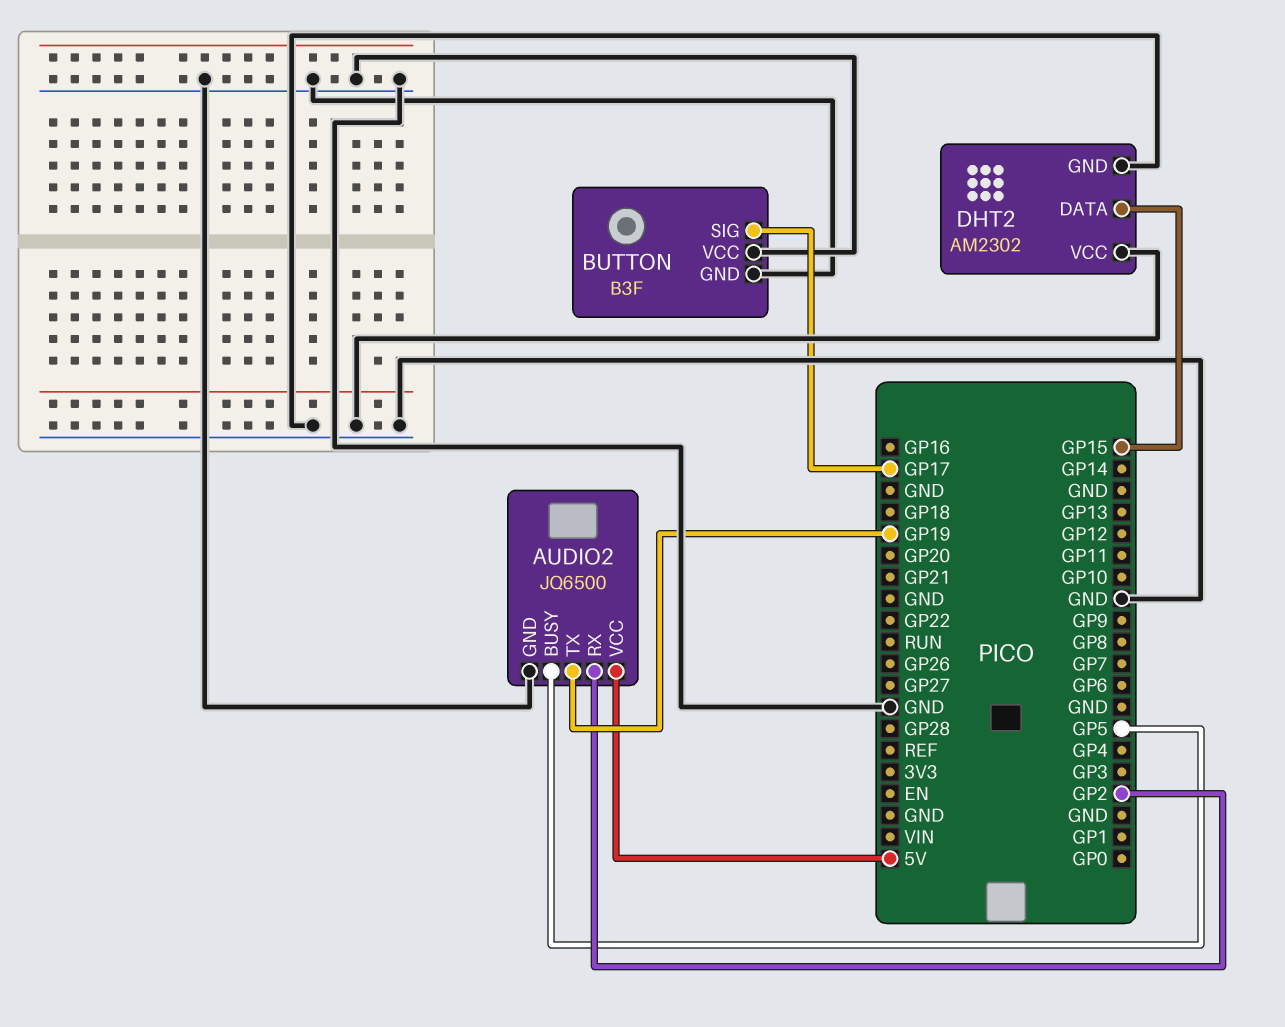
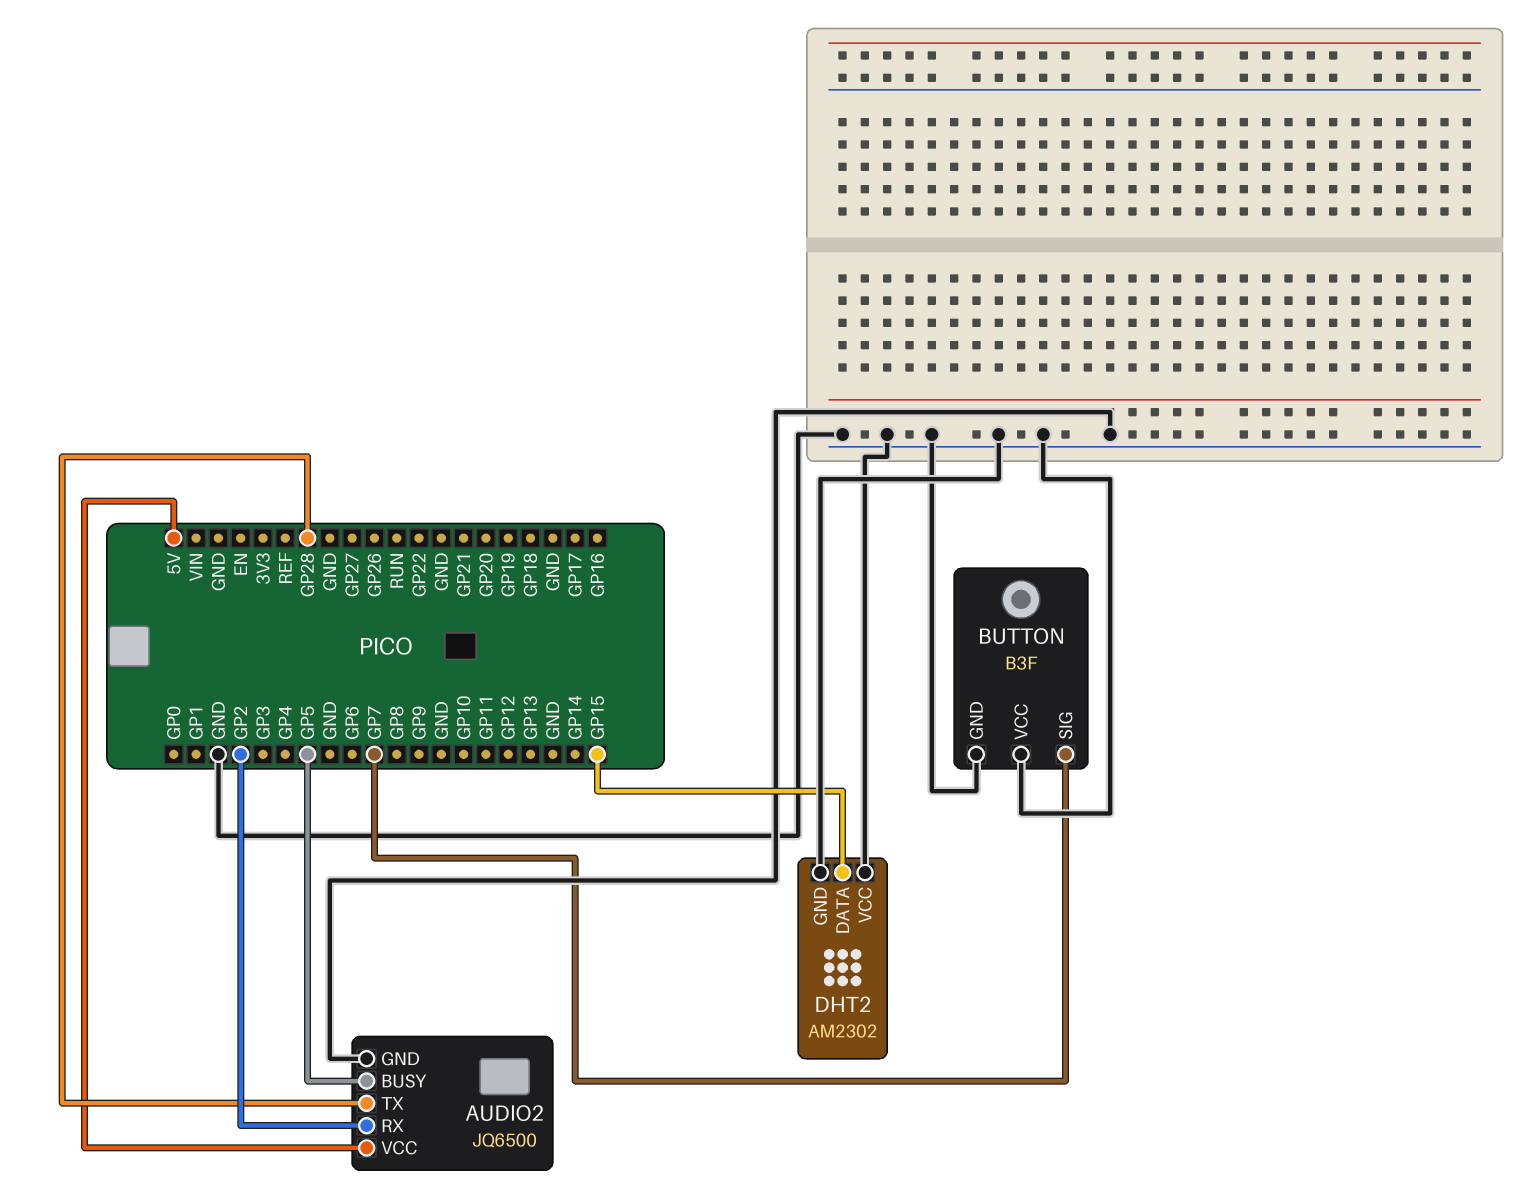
AUDIO2 pin TX: GP19 -> GP28
BUTTON pin SIG: GP17 -> GP7

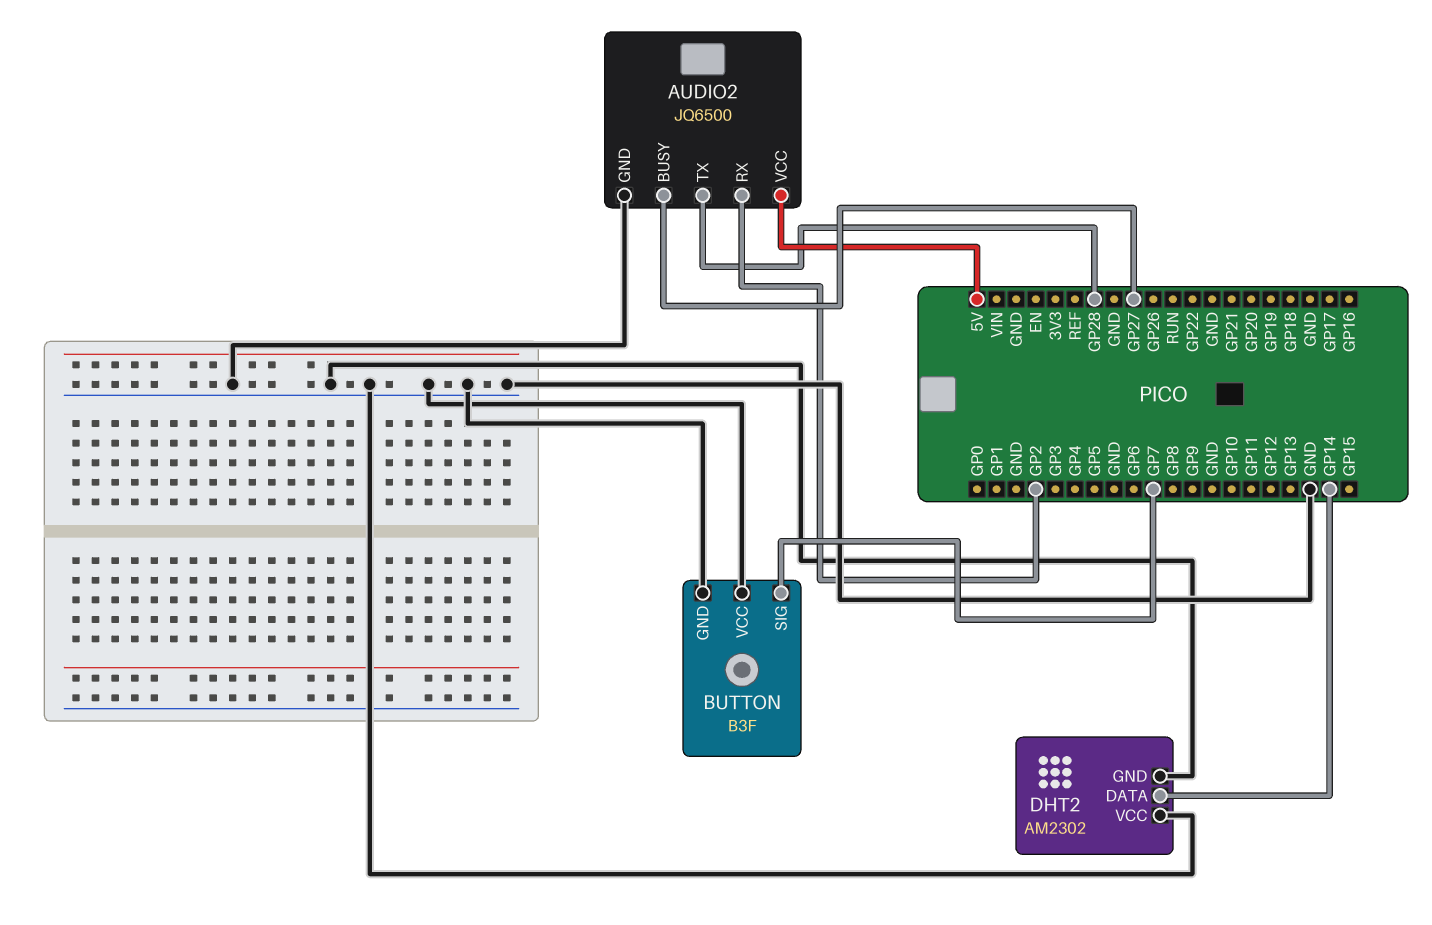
AUDIO2 pin BUSY: GP5 -> GP27
DHT2 pin DATA: GP15 -> GP14

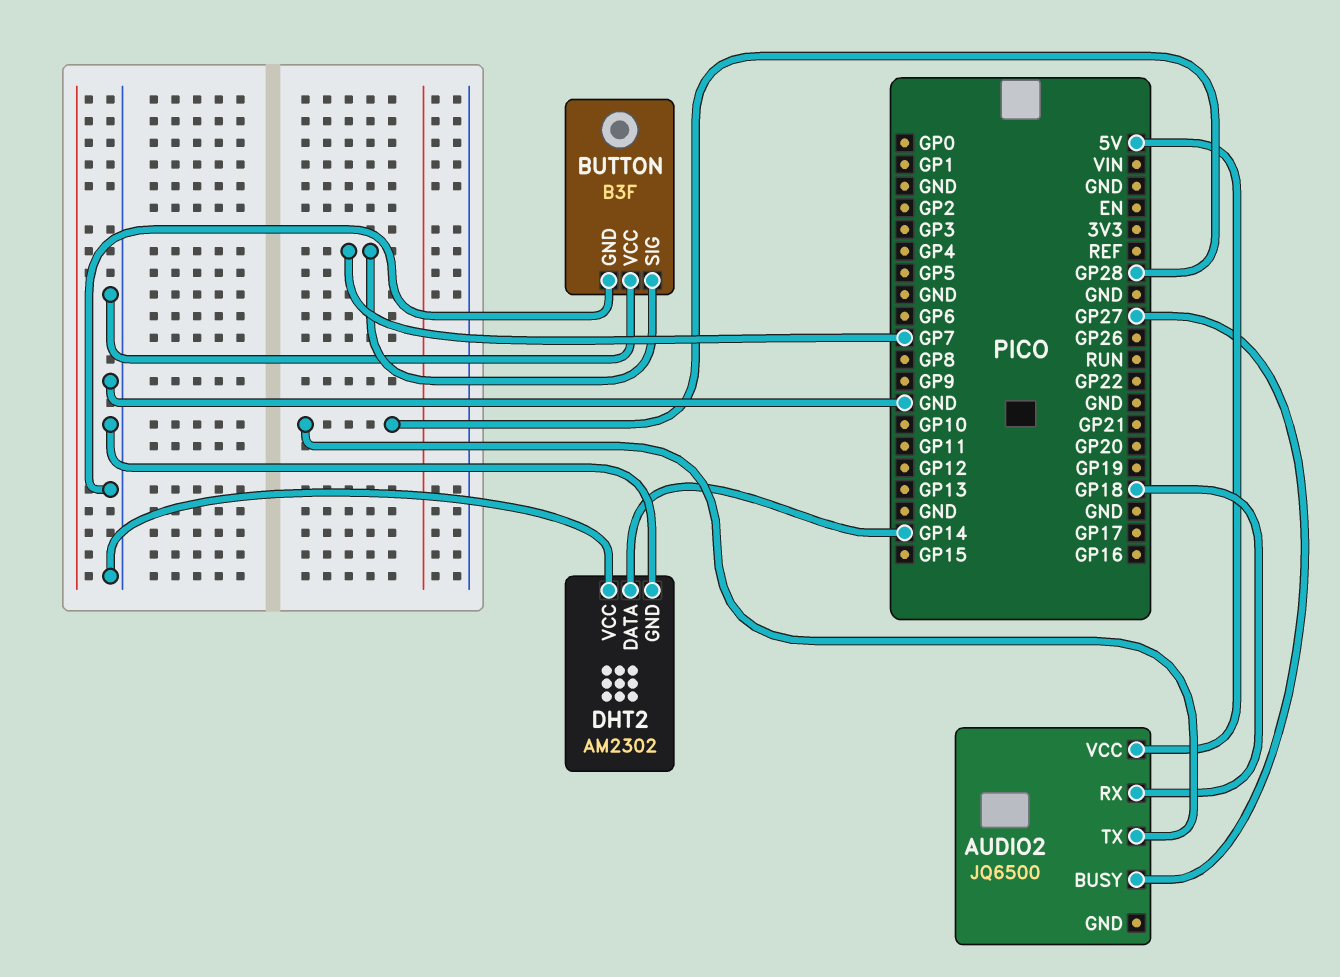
AUDIO2 pin GND: GND -> none
AUDIO2 pin RX: GP2 -> GP18

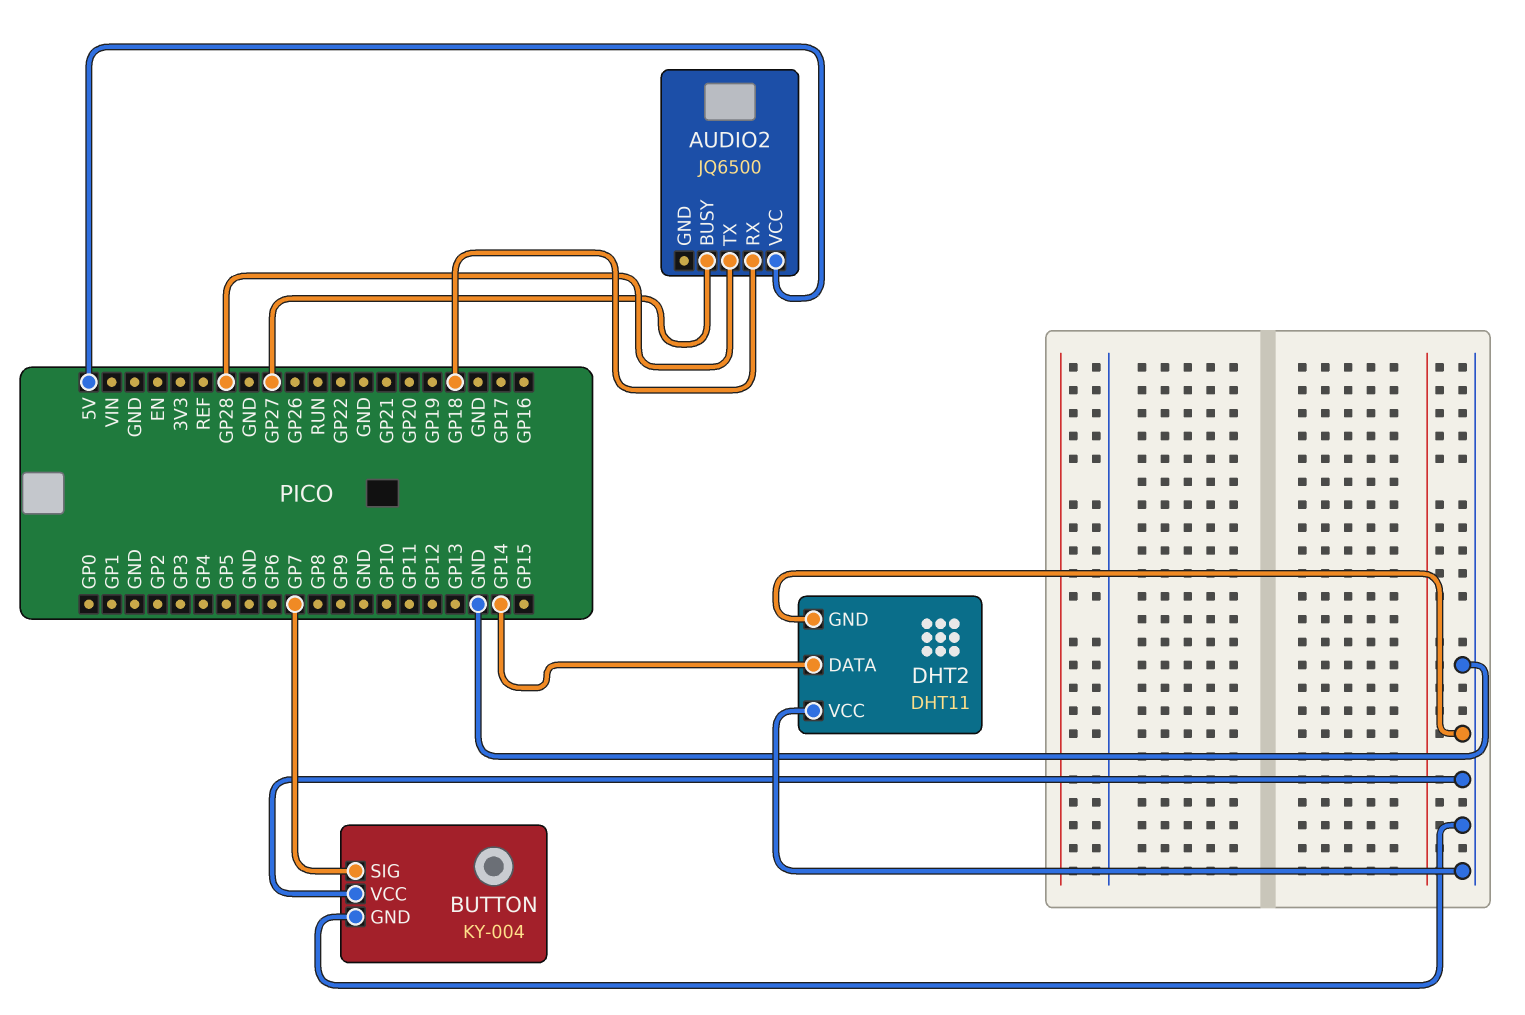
BUTTON: B3F -> KY-004
DHT2: AM2302 -> DHT11

